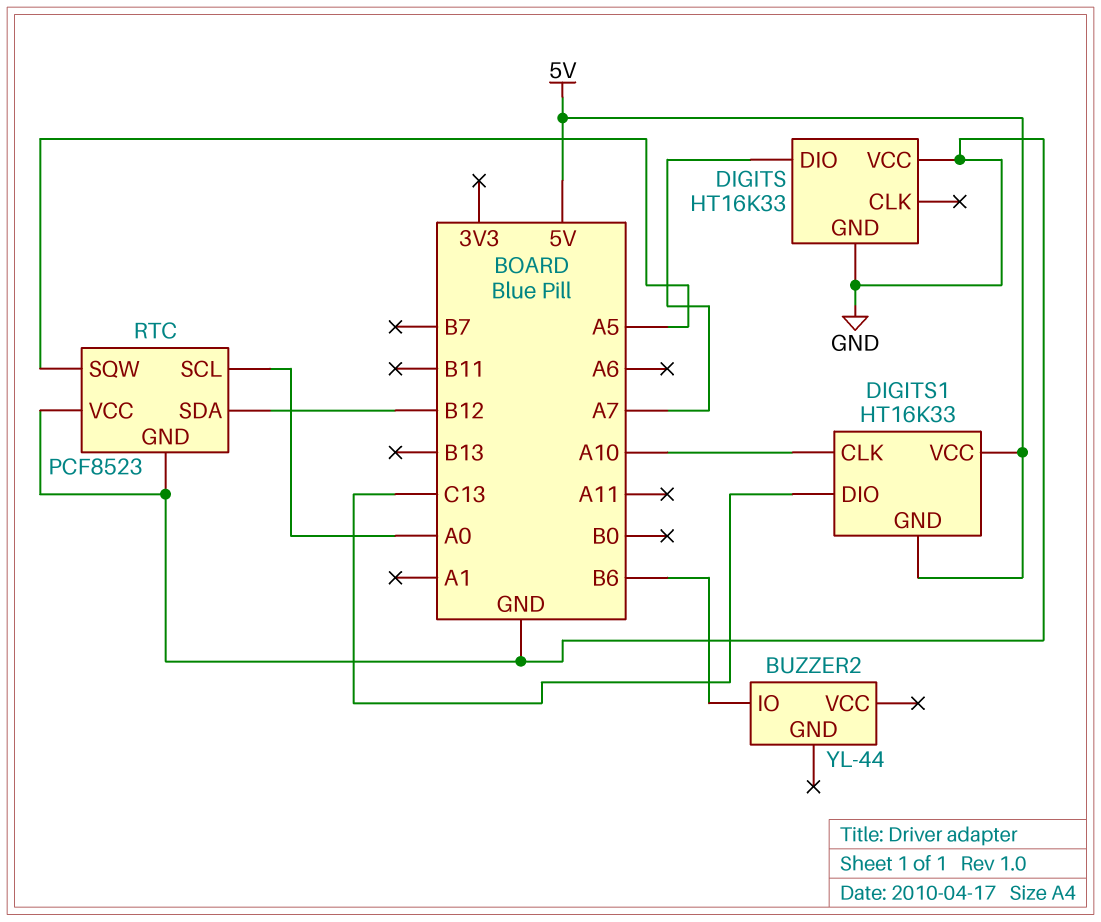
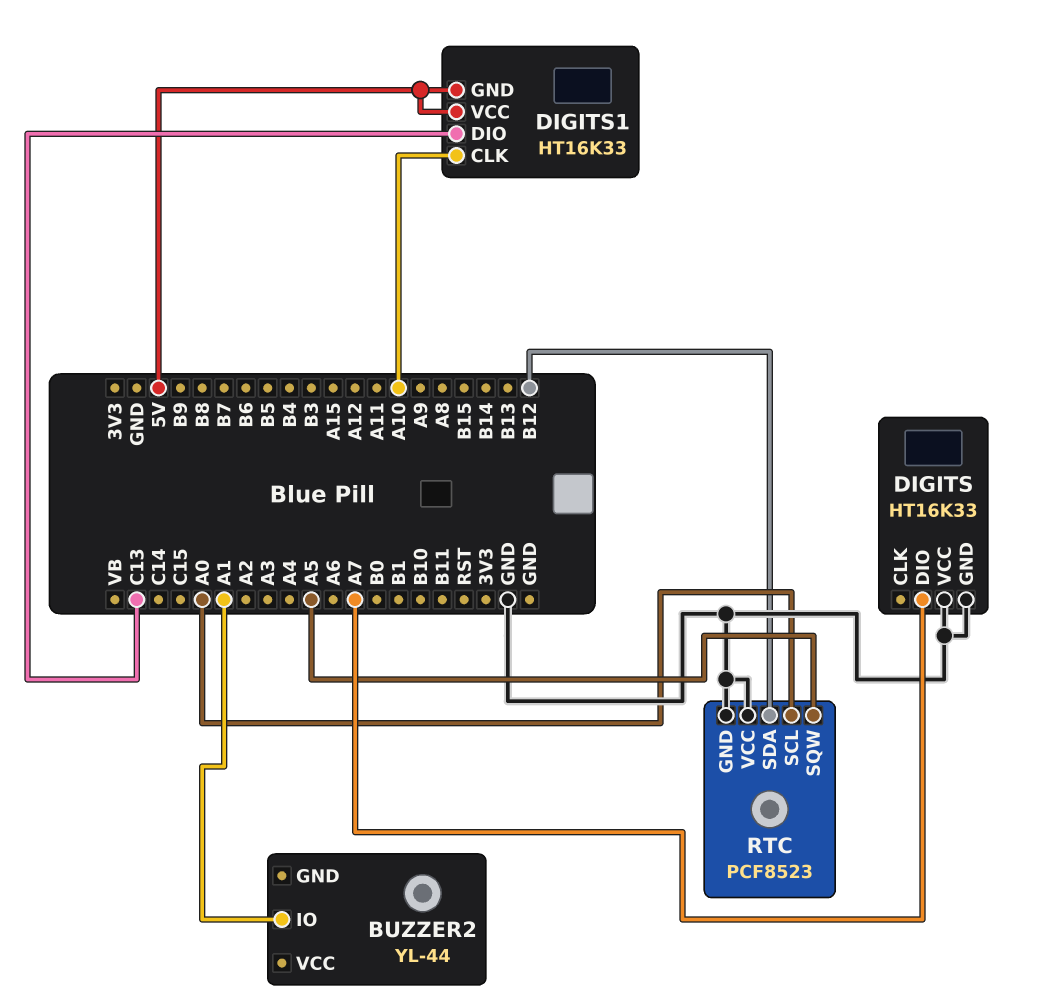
BUZZER2 pin IO: B6 -> A1

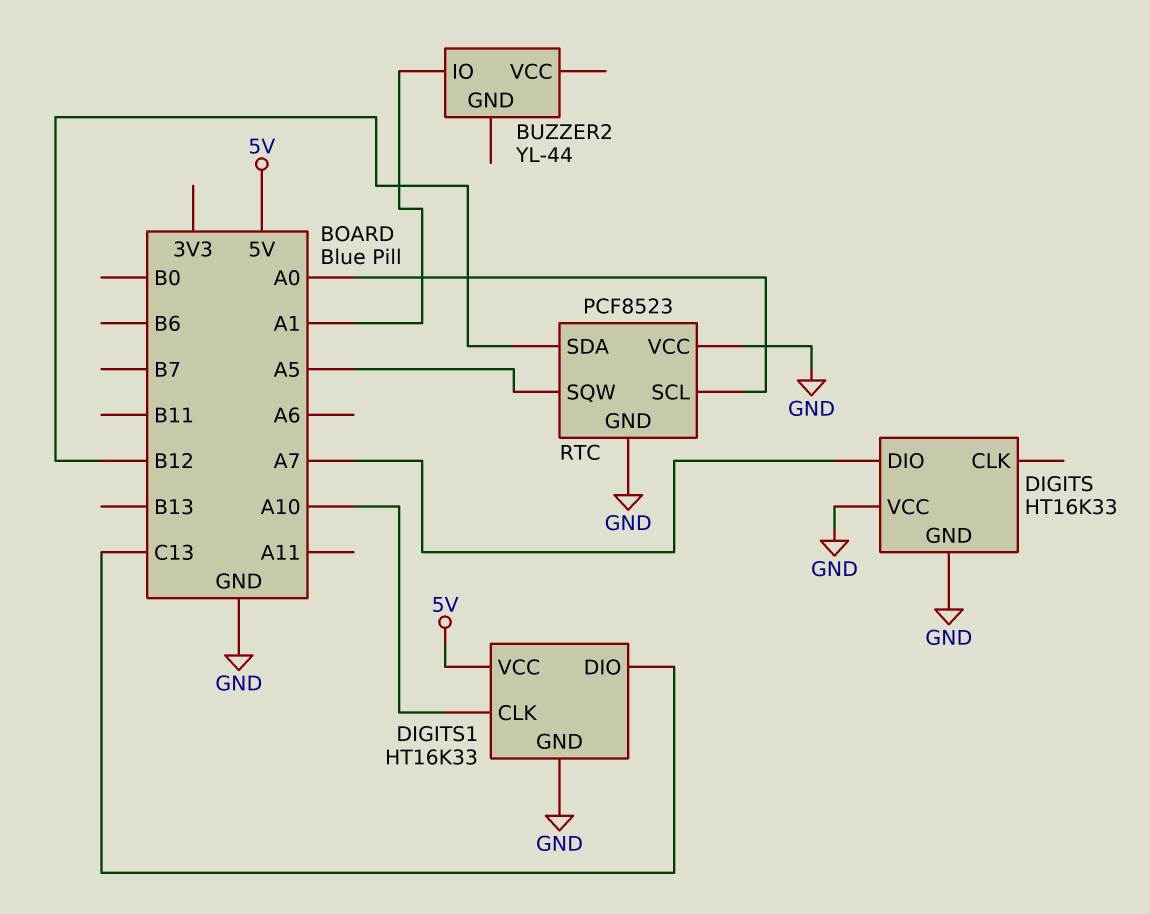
DIGITS1 pin GND: 5V -> GND

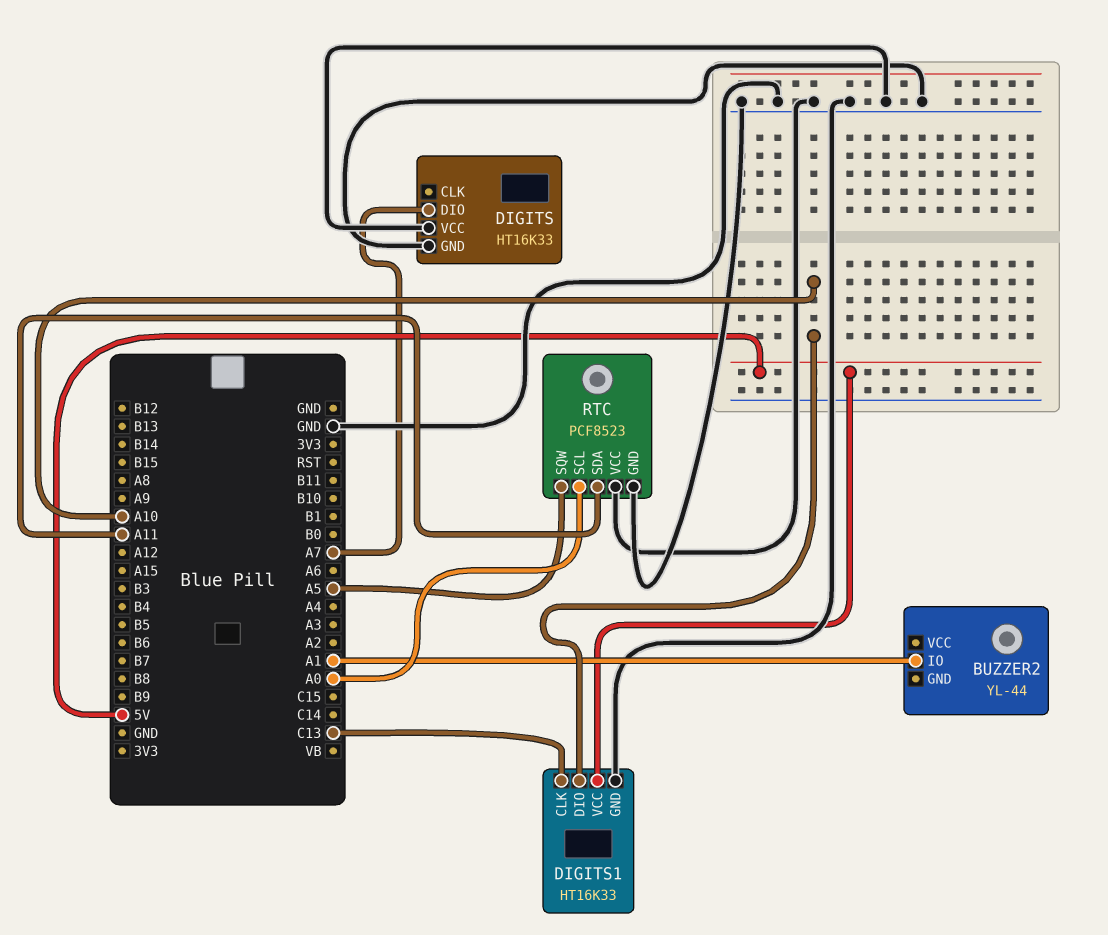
DIGITS1 pin CLK: A10 -> C13
DIGITS1 pin DIO: C13 -> A10
RTC pin SDA: B12 -> A11

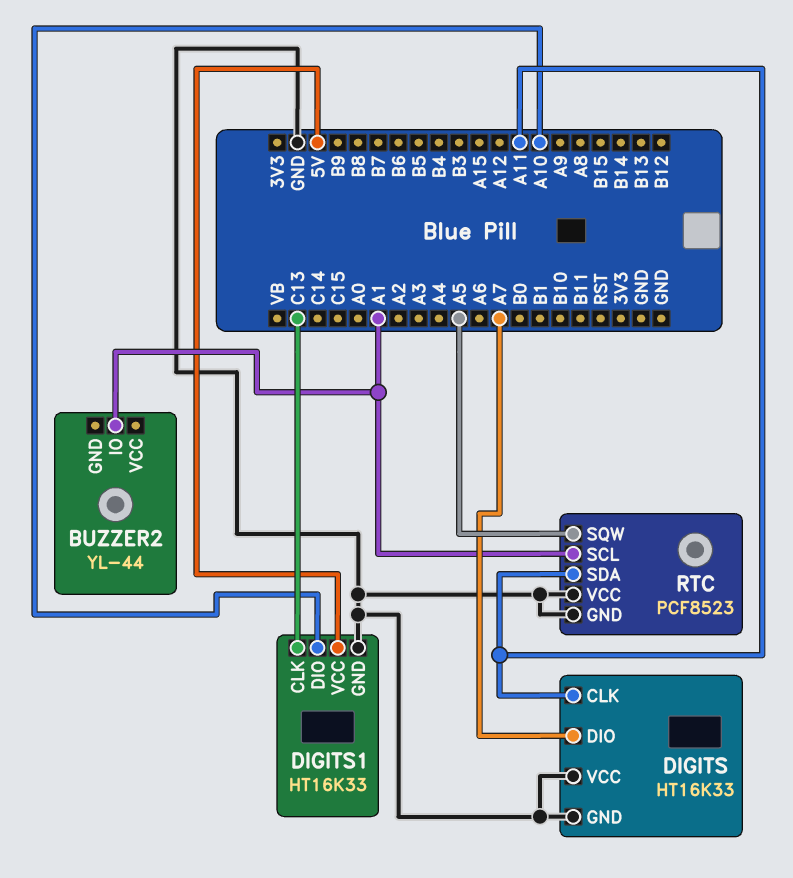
DIGITS pin CLK: none -> A11
RTC pin SCL: A0 -> A1

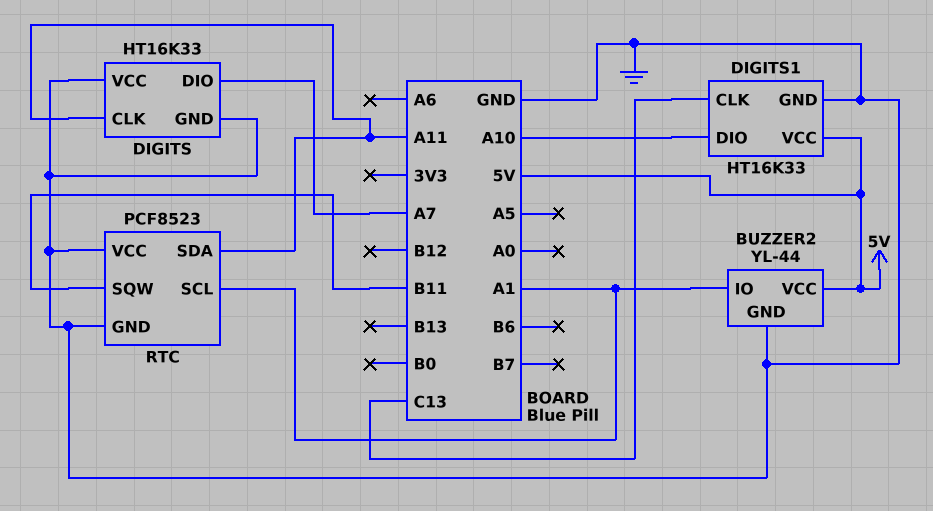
BUZZER2 pin GND: none -> GND
BUZZER2 pin VCC: none -> 5V
RTC pin SQW: A5 -> B11

